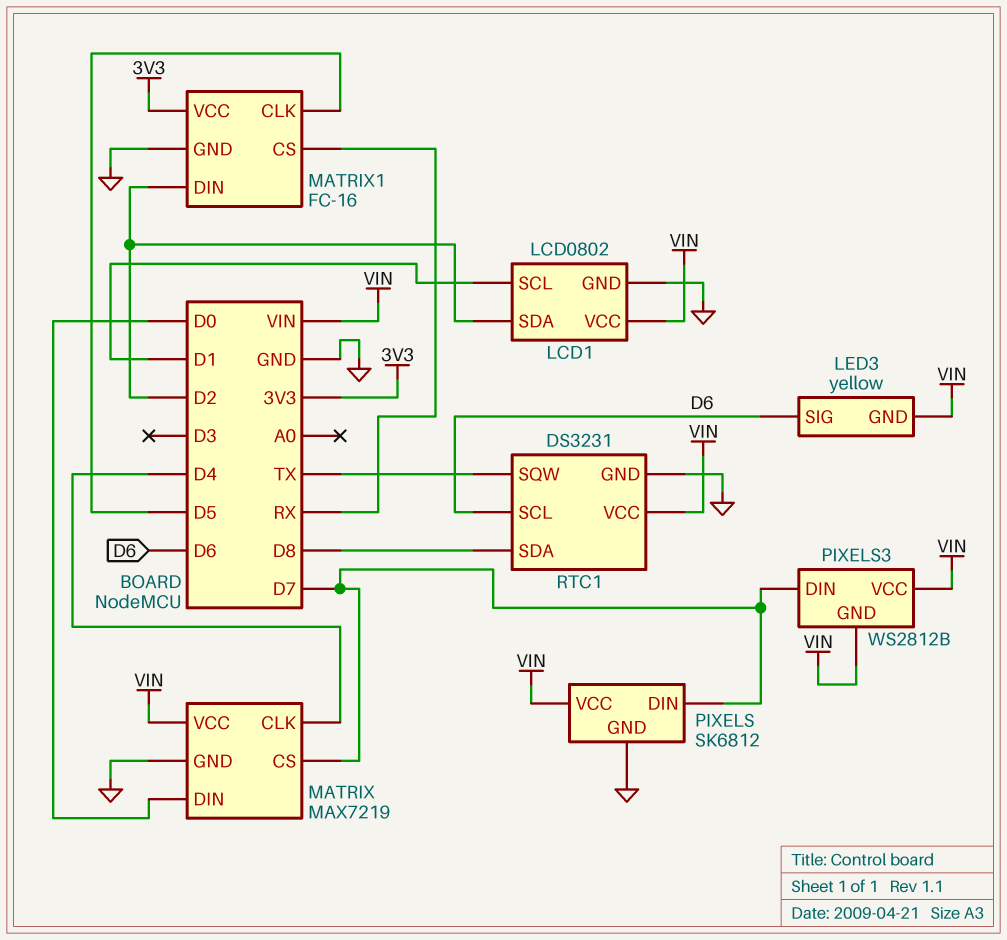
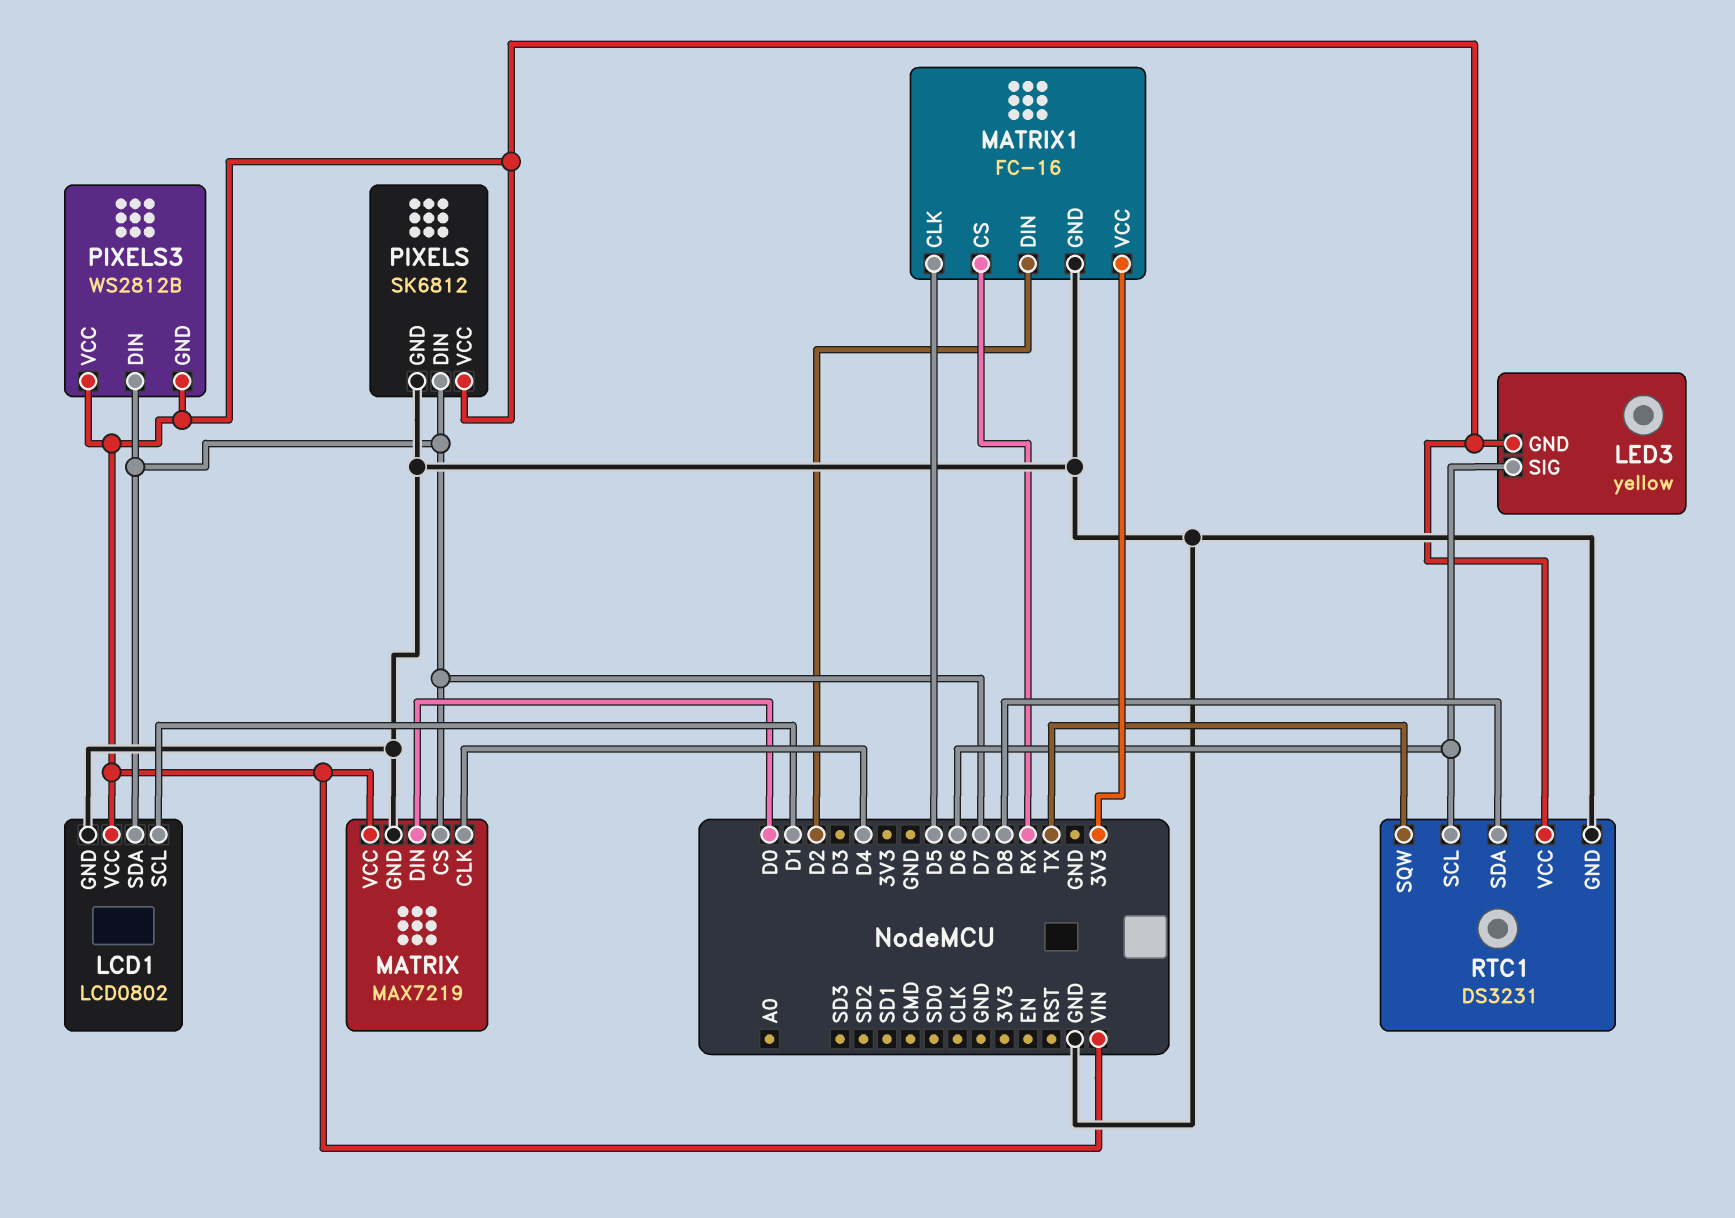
LCD1 pin SDA: D2 -> D7

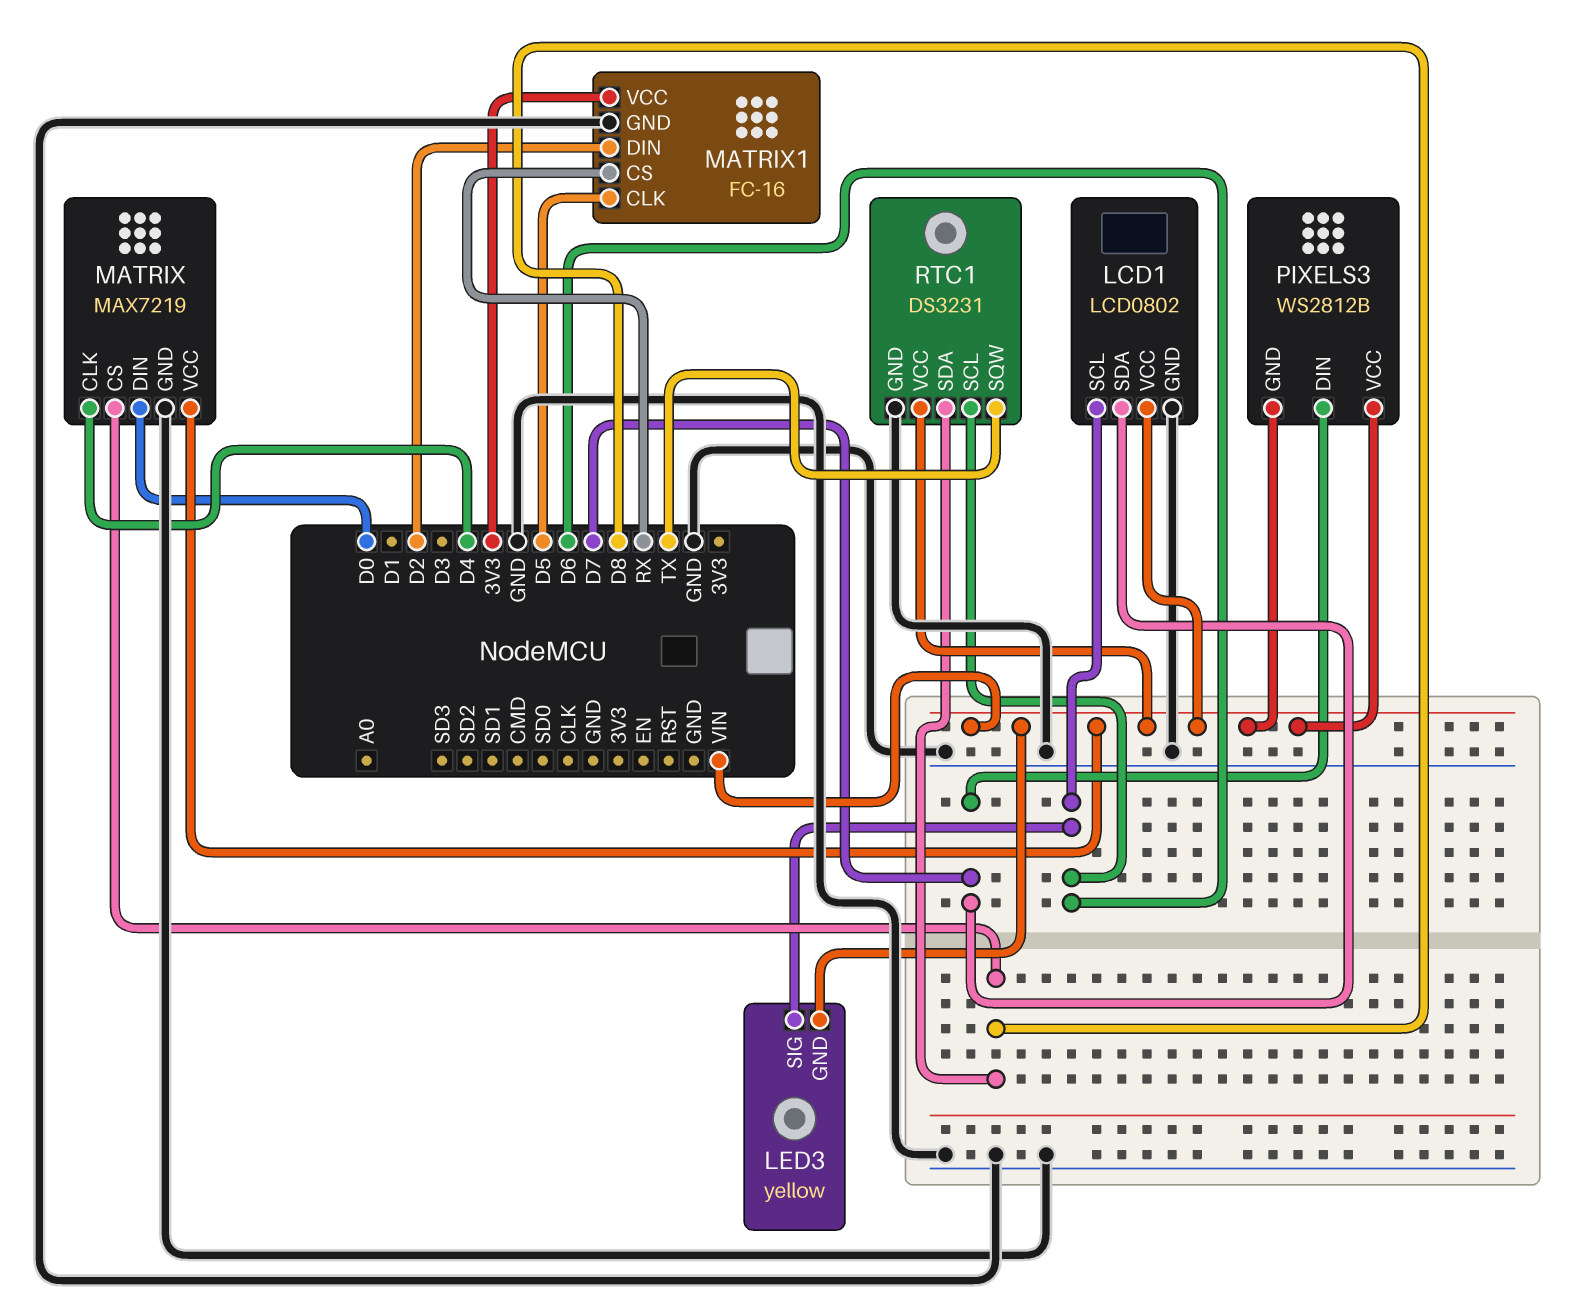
LCD1 pin SCL: D1 -> D6
MATRIX pin CS: D7 -> D8
PIXELS: SK6812 -> none
PIXELS pin DIN: D7 -> none
PIXELS pin GND: GND -> none
PIXELS pin VCC: VIN -> none

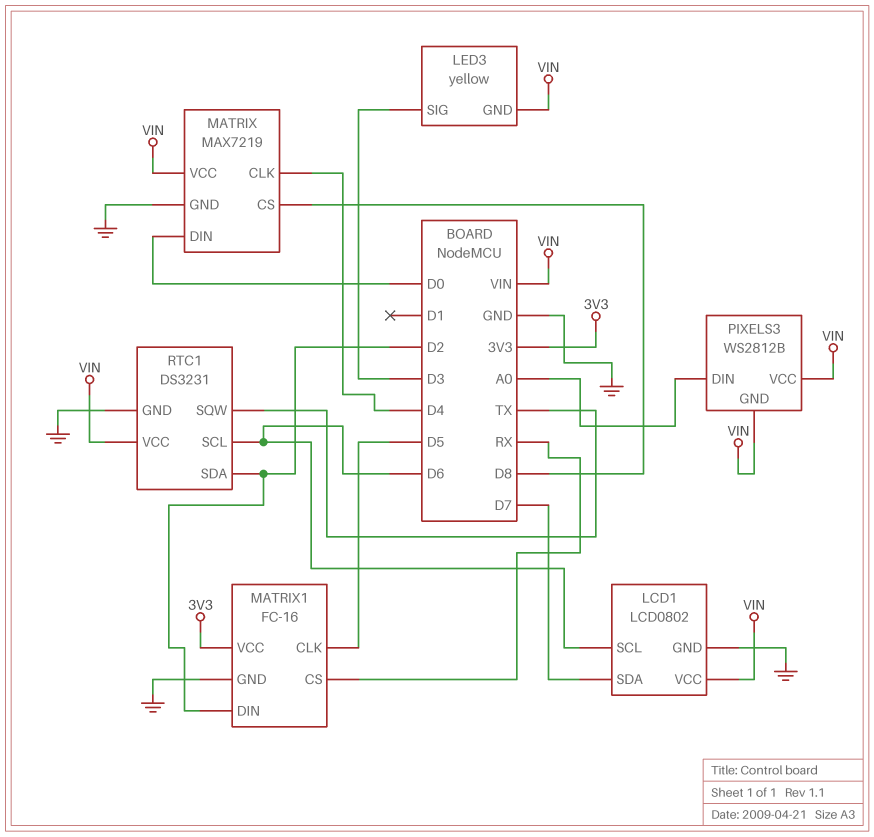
LED3 pin SIG: D6 -> D3
PIXELS3 pin DIN: D7 -> A0
RTC1 pin SDA: D8 -> D2

